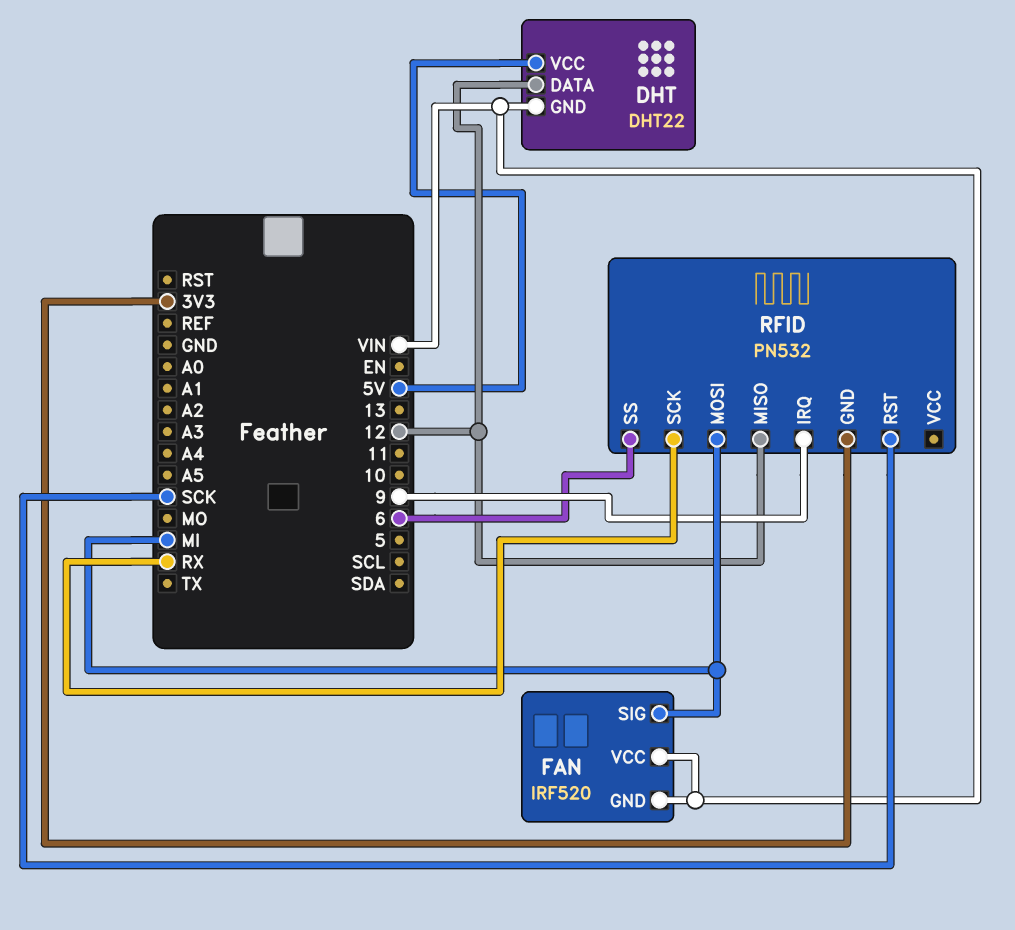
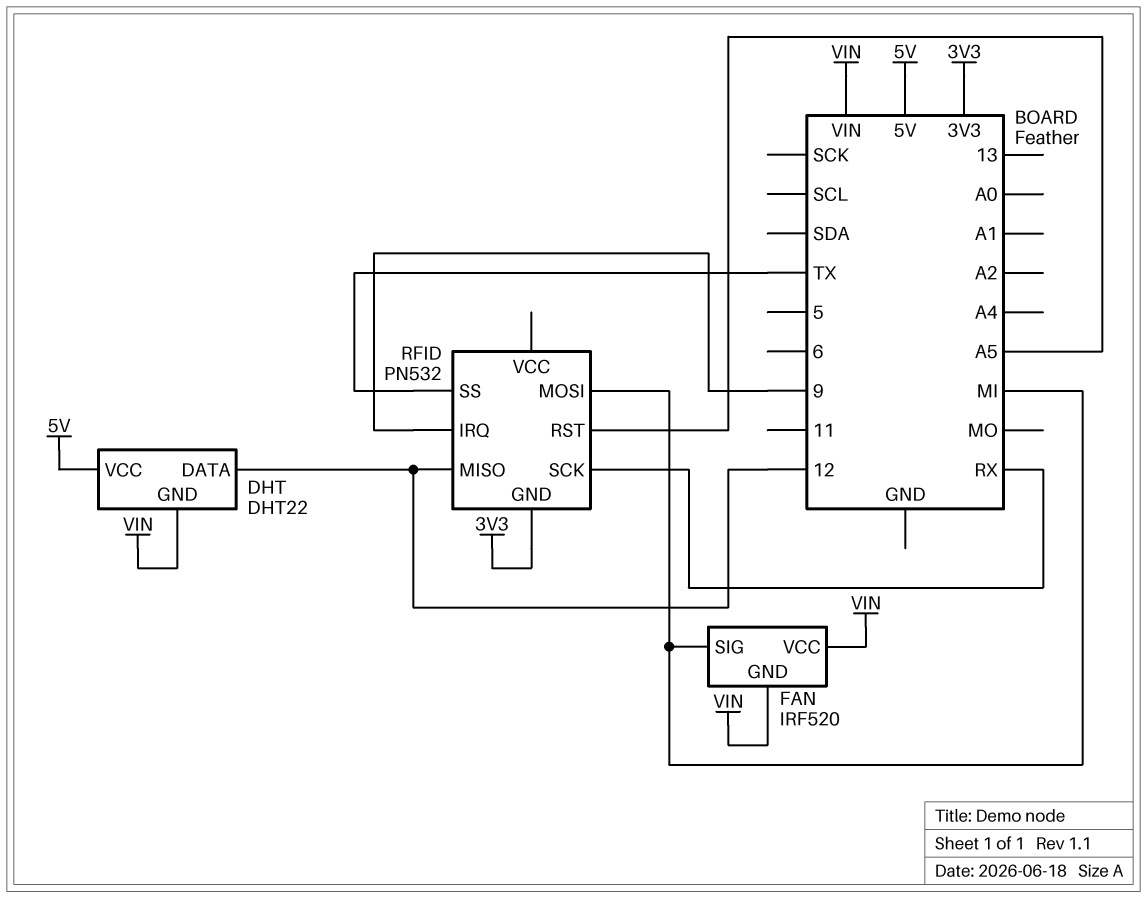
RFID pin RST: SCK -> A5
RFID pin SS: 6 -> TX

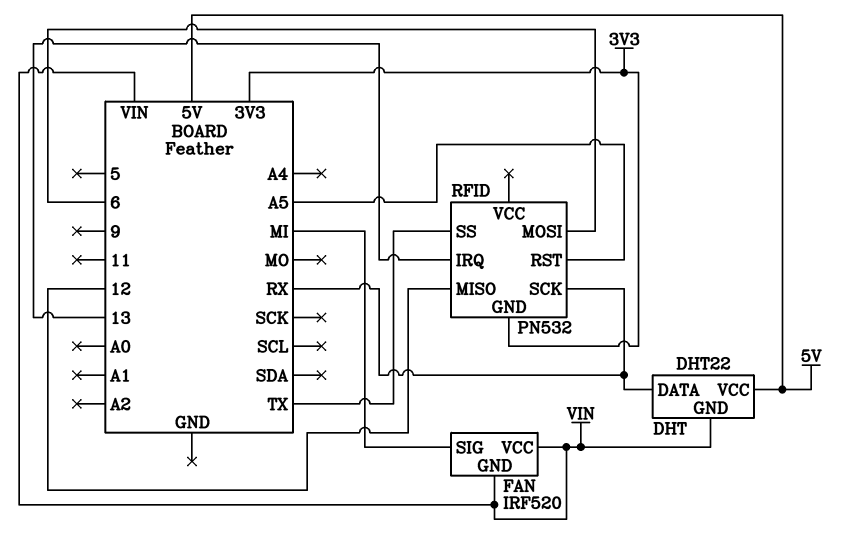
DHT pin DATA: 12 -> RX
RFID pin IRQ: 9 -> 13
RFID pin MOSI: MI -> 6

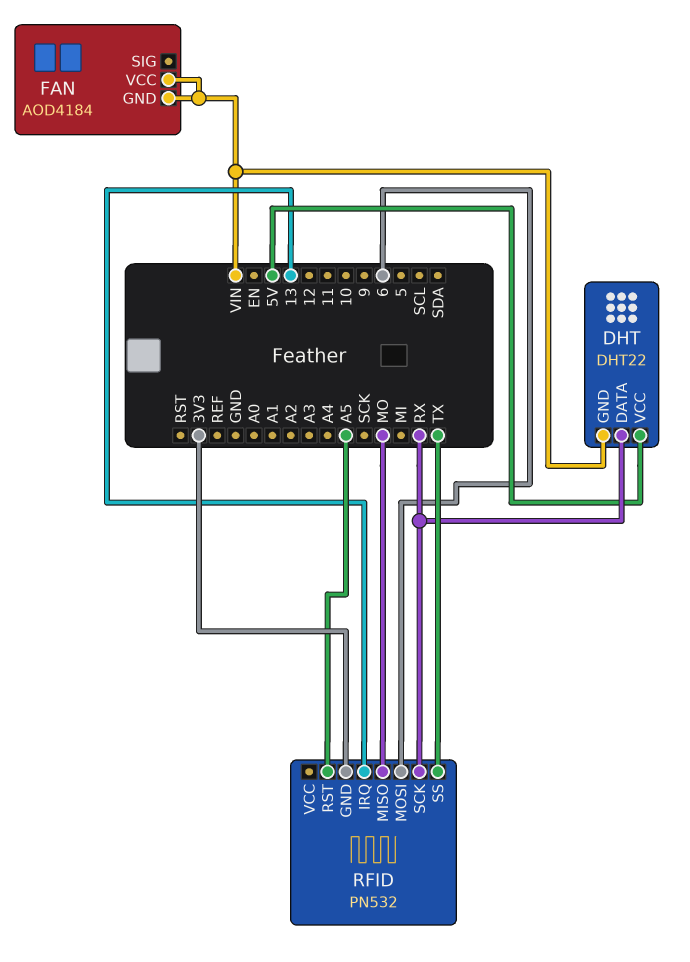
FAN: IRF520 -> AOD4184
FAN pin SIG: MI -> none
RFID pin MISO: 12 -> MO

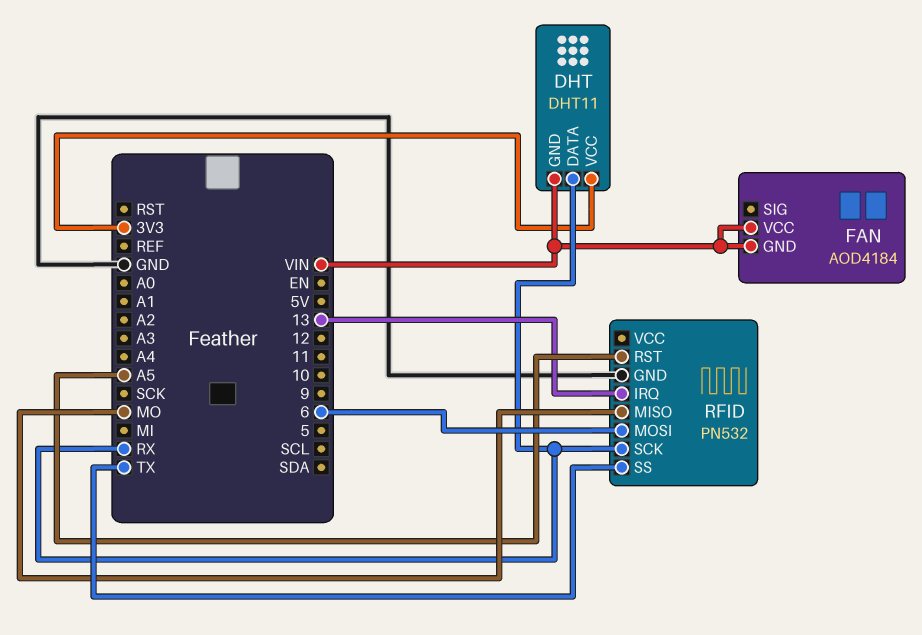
DHT: DHT22 -> DHT11
DHT pin VCC: 5V -> 3V3
RFID pin GND: 3V3 -> GND

